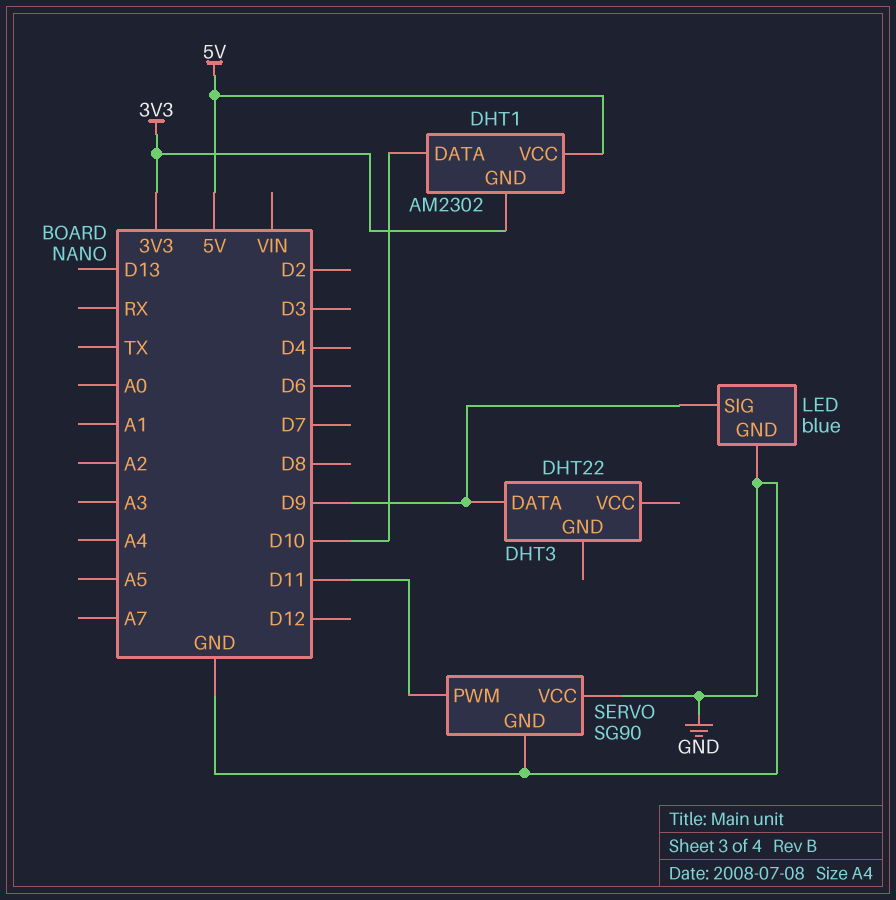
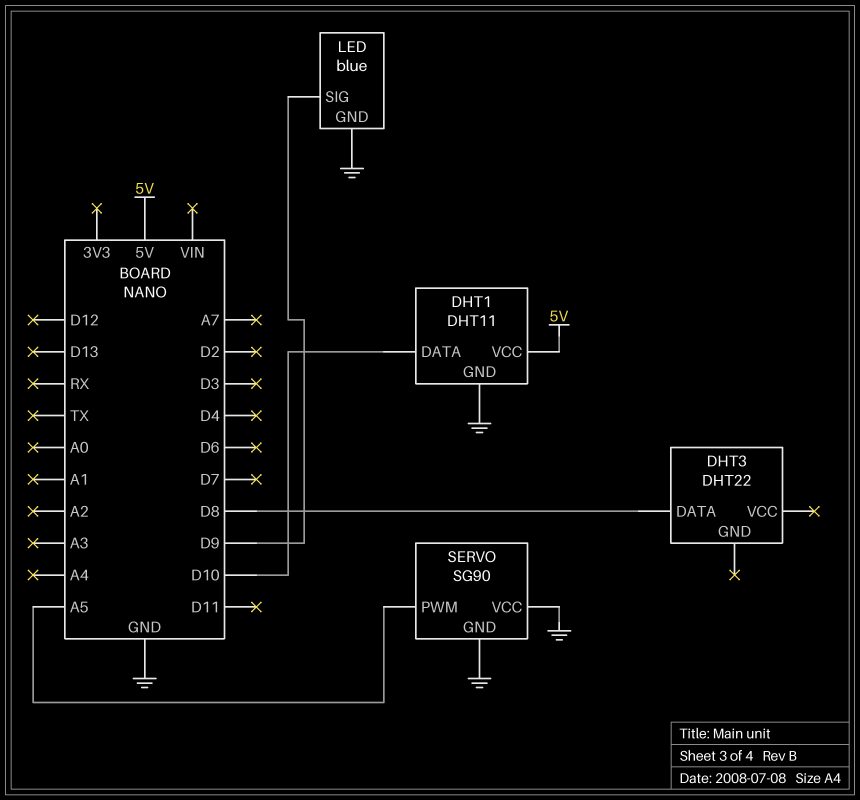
DHT1: AM2302 -> DHT11
DHT1 pin GND: 3V3 -> GND
DHT3 pin DATA: D9 -> D8
SERVO pin PWM: D11 -> A5

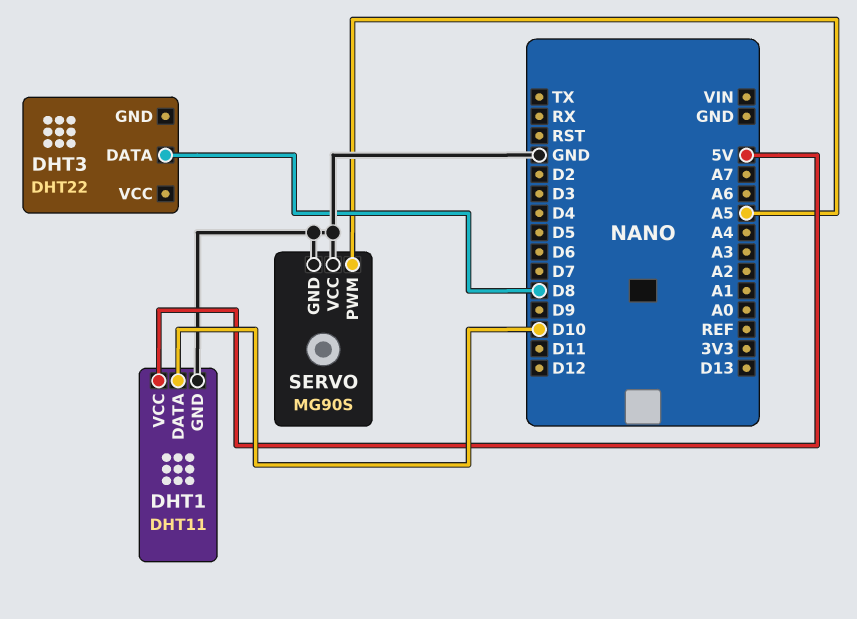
LED: blue -> none
LED pin GND: GND -> none
LED pin SIG: D9 -> none
SERVO: SG90 -> MG90S

